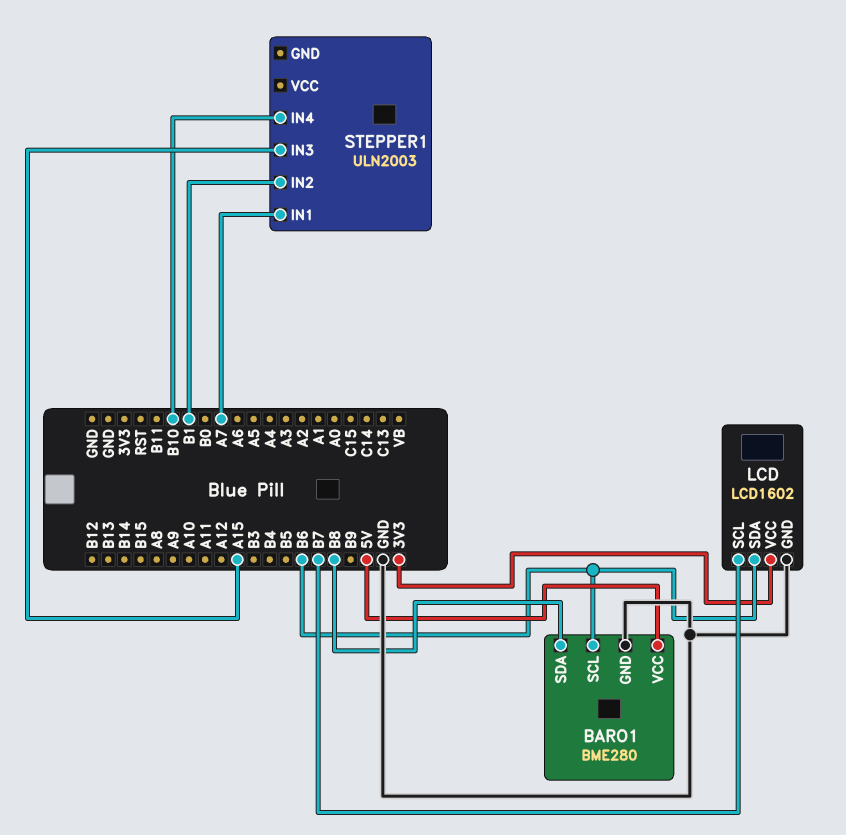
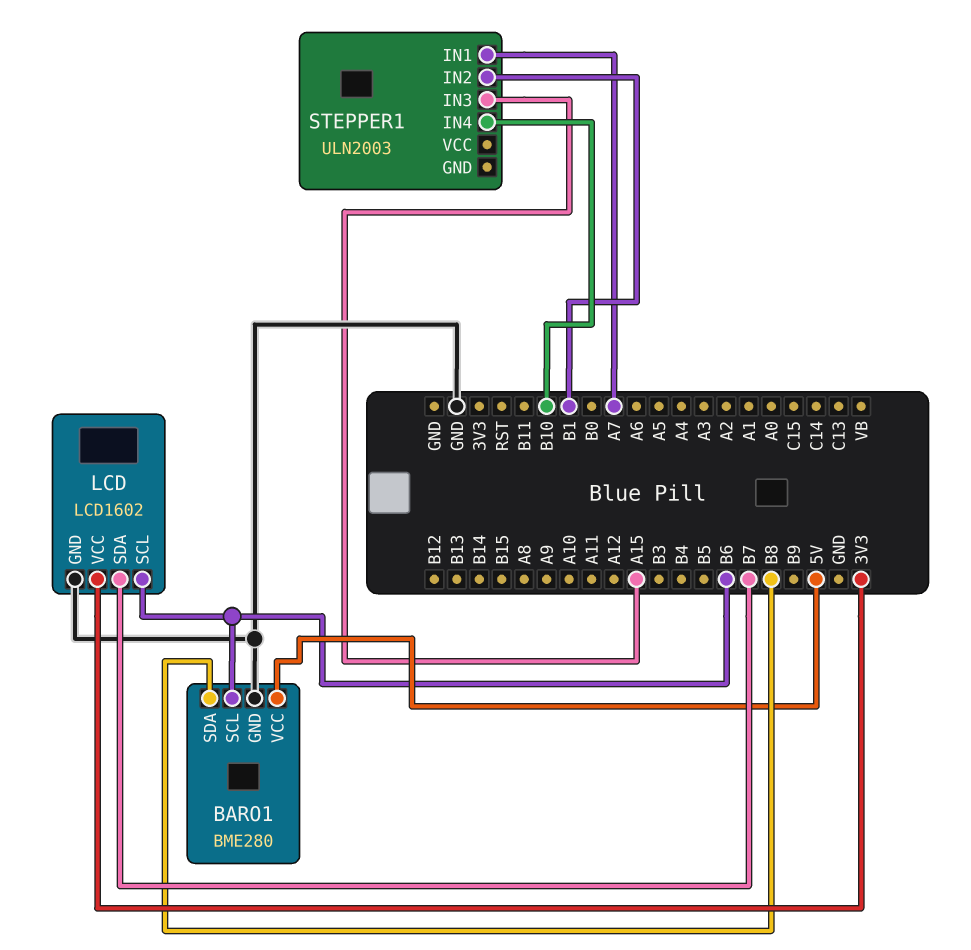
LCD pin SCL: B7 -> B6
LCD pin SDA: B6 -> B7

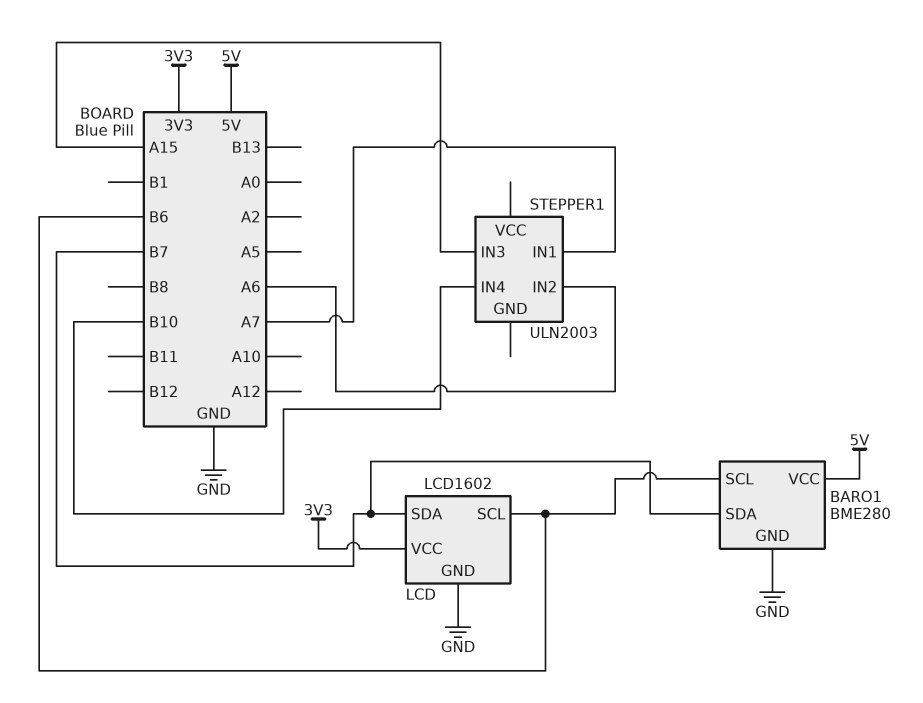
BARO1 pin SDA: B8 -> B7
STEPPER1 pin IN2: B1 -> A6

